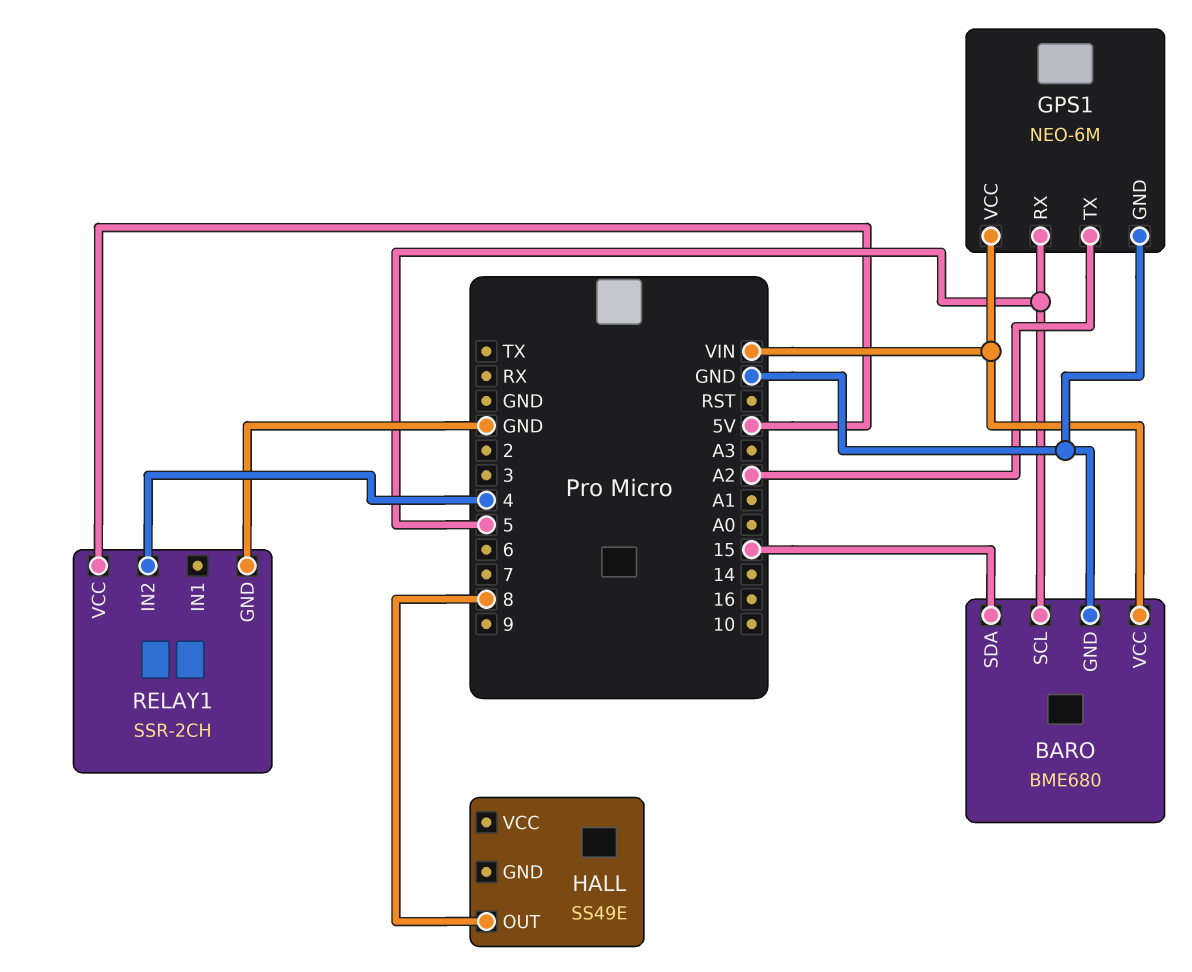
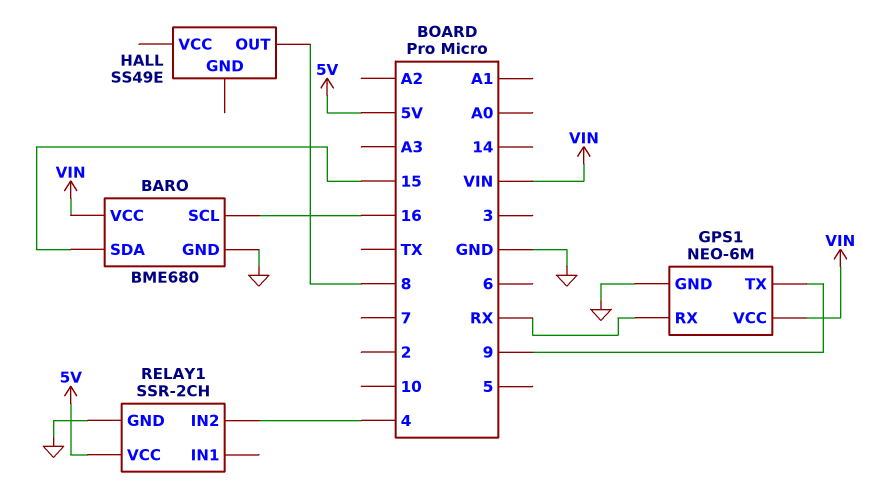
BARO pin SCL: 5 -> 16
GPS1 pin RX: 5 -> RX
GPS1 pin TX: A2 -> 9

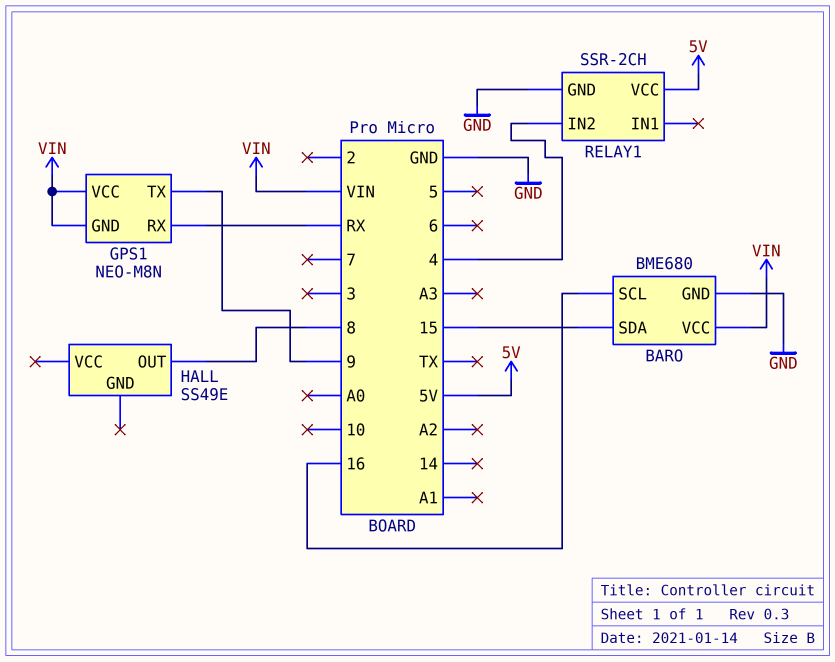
GPS1: NEO-6M -> NEO-M8N
GPS1 pin GND: GND -> VIN

